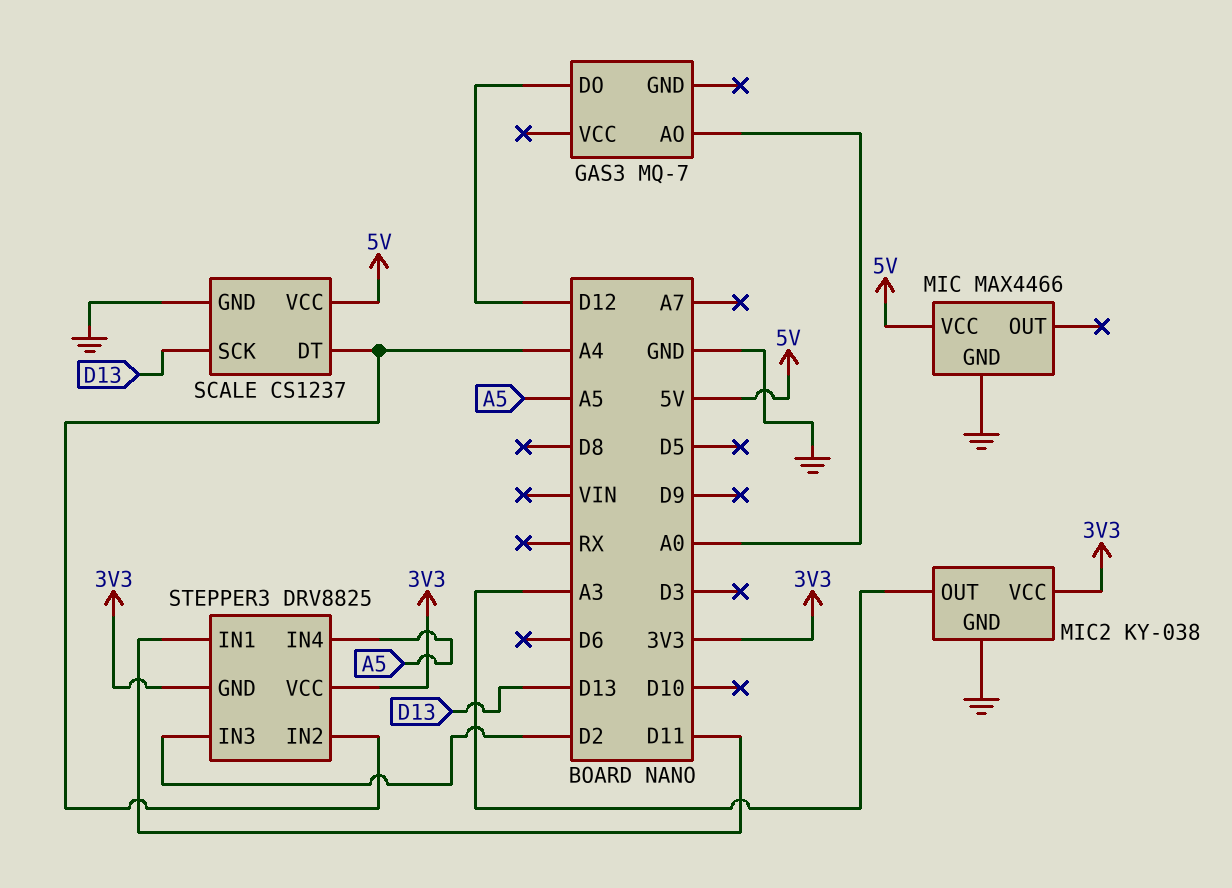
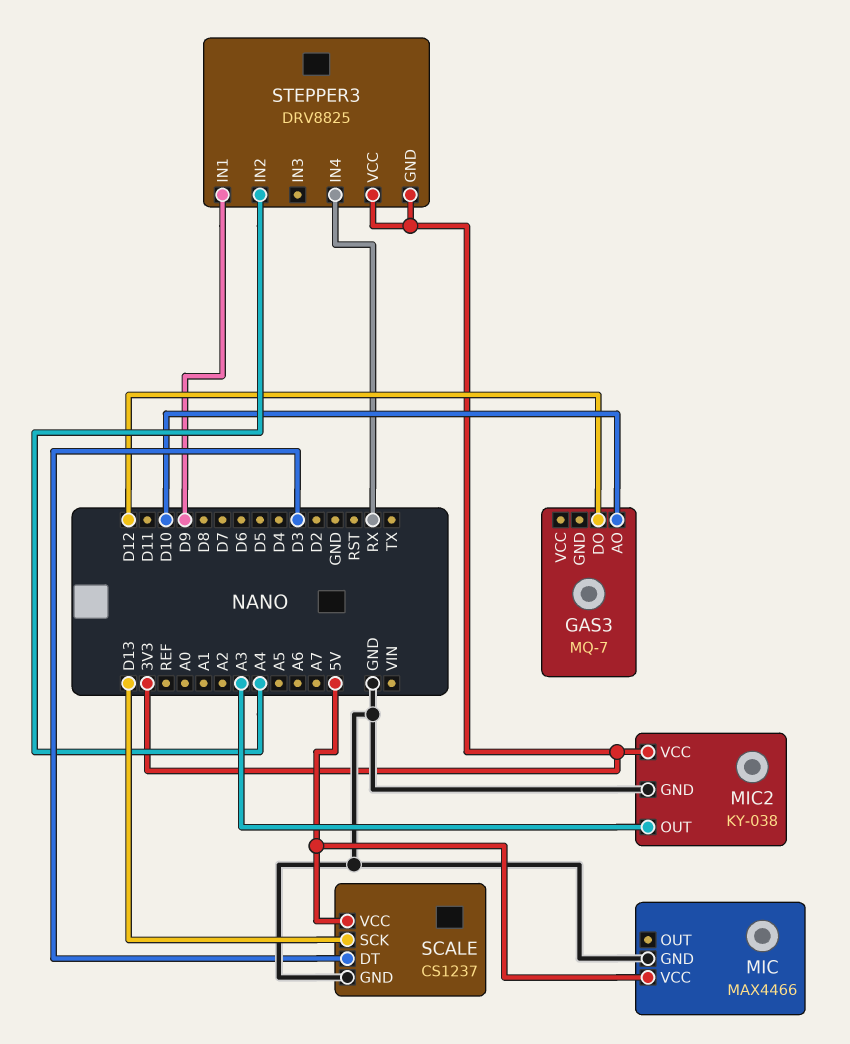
GAS3 pin AO: A0 -> D10
SCALE pin DT: A4 -> D3
STEPPER3 pin IN1: D11 -> D9
STEPPER3 pin IN3: D2 -> none
STEPPER3 pin IN4: A5 -> RX

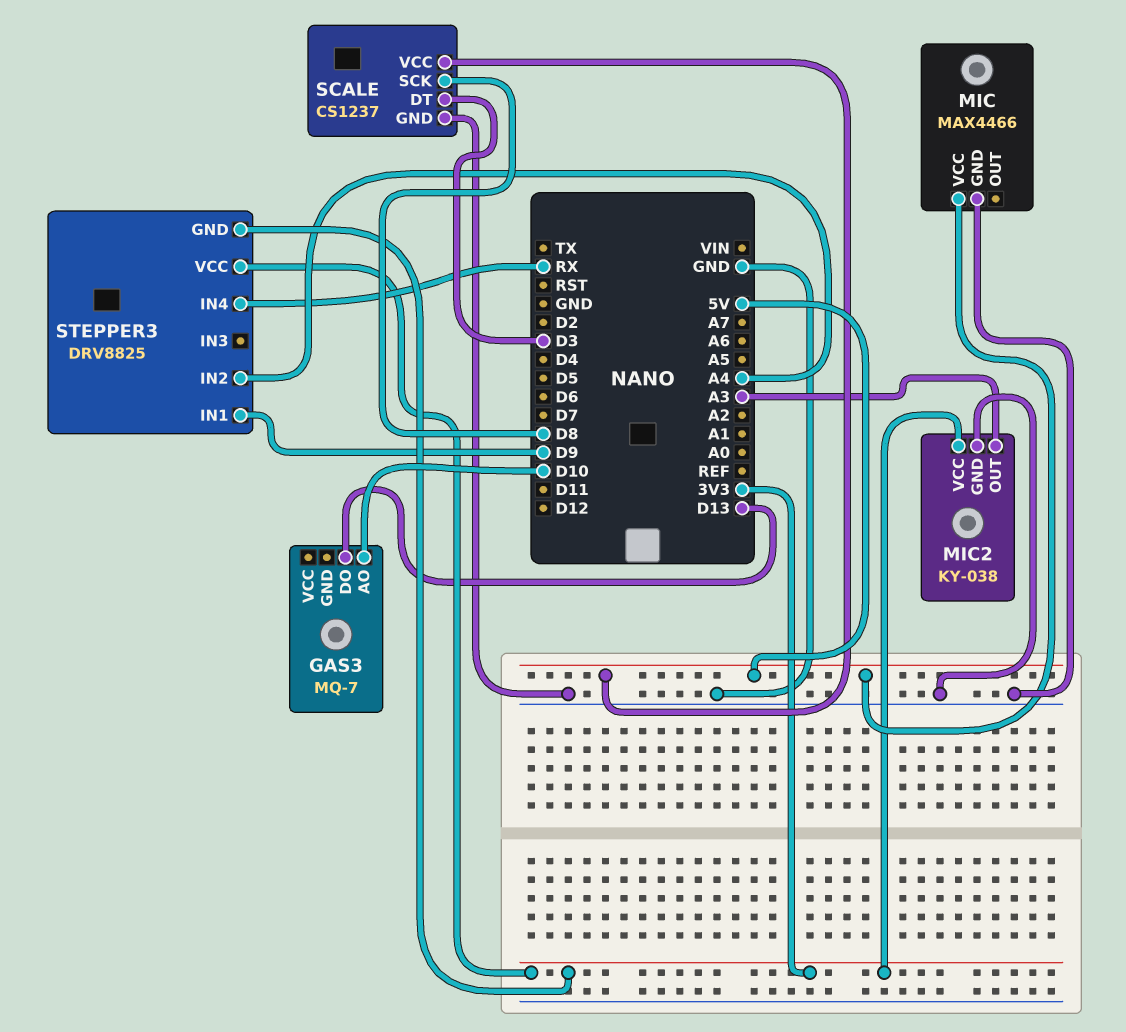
GAS3 pin DO: D12 -> D13
SCALE pin SCK: D13 -> D8

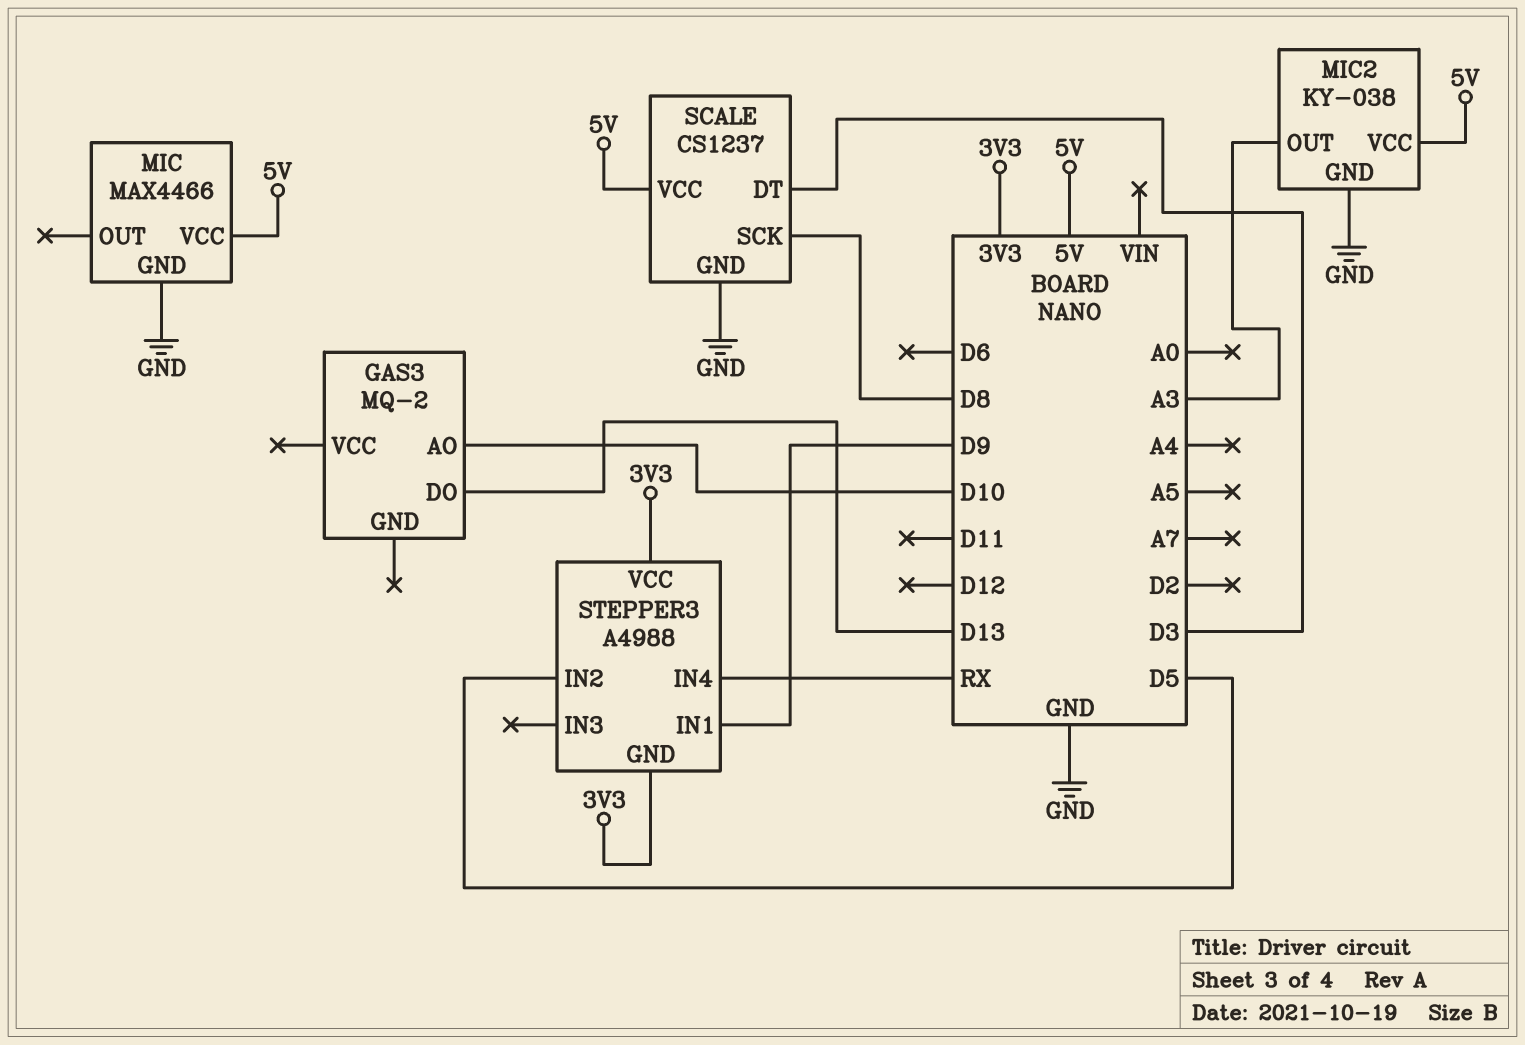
GAS3: MQ-7 -> MQ-2
MIC2 pin VCC: 3V3 -> 5V
STEPPER3: DRV8825 -> A4988
STEPPER3 pin IN2: A4 -> D5

